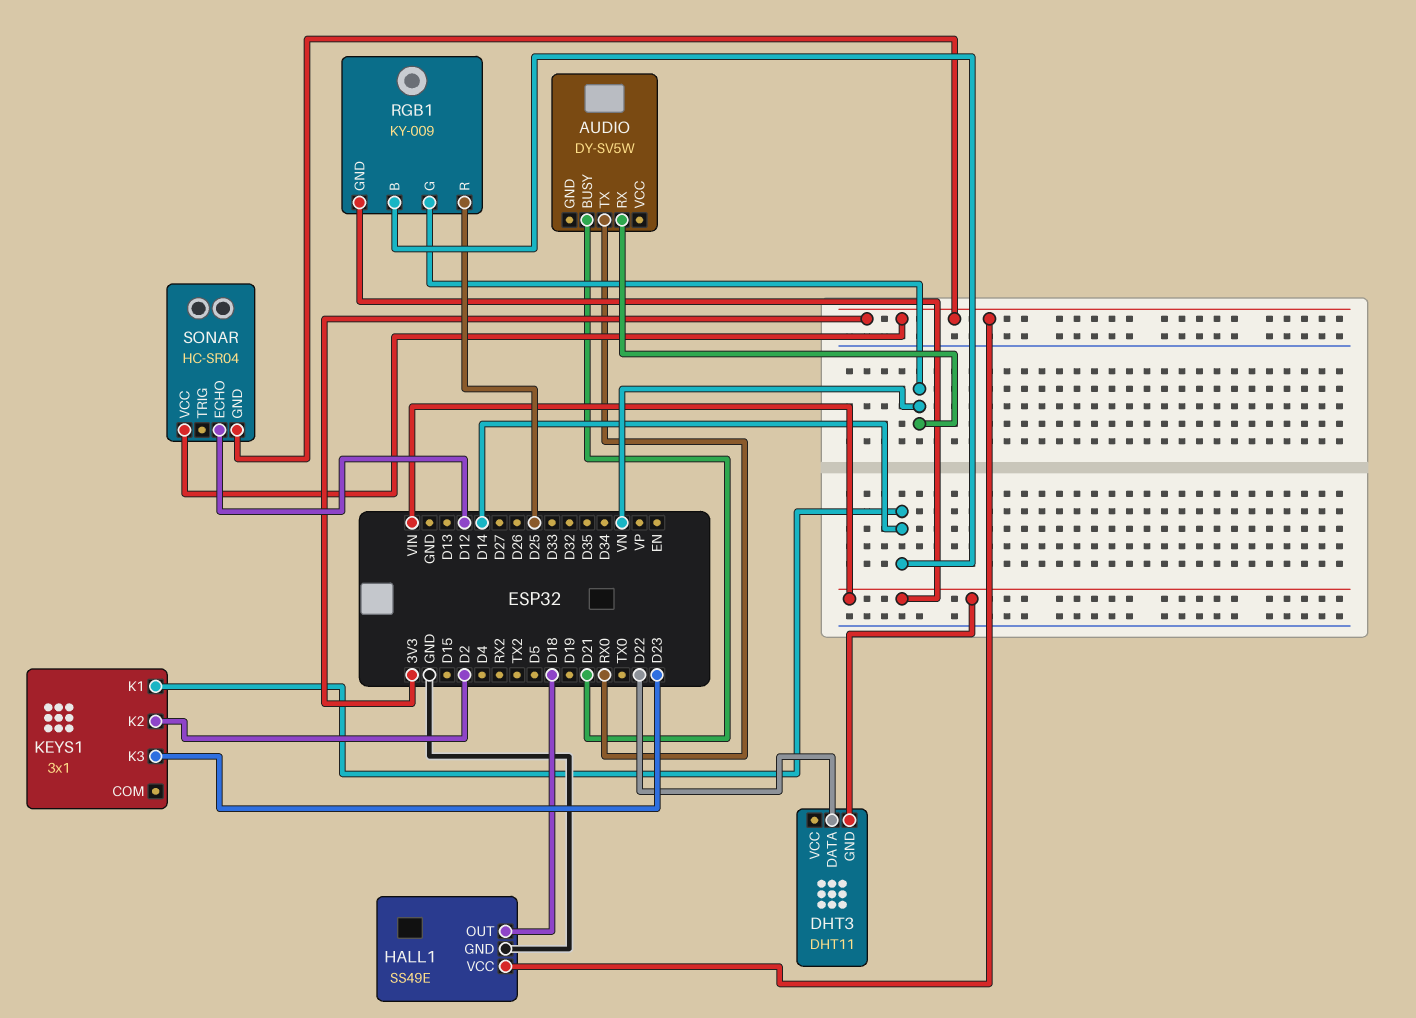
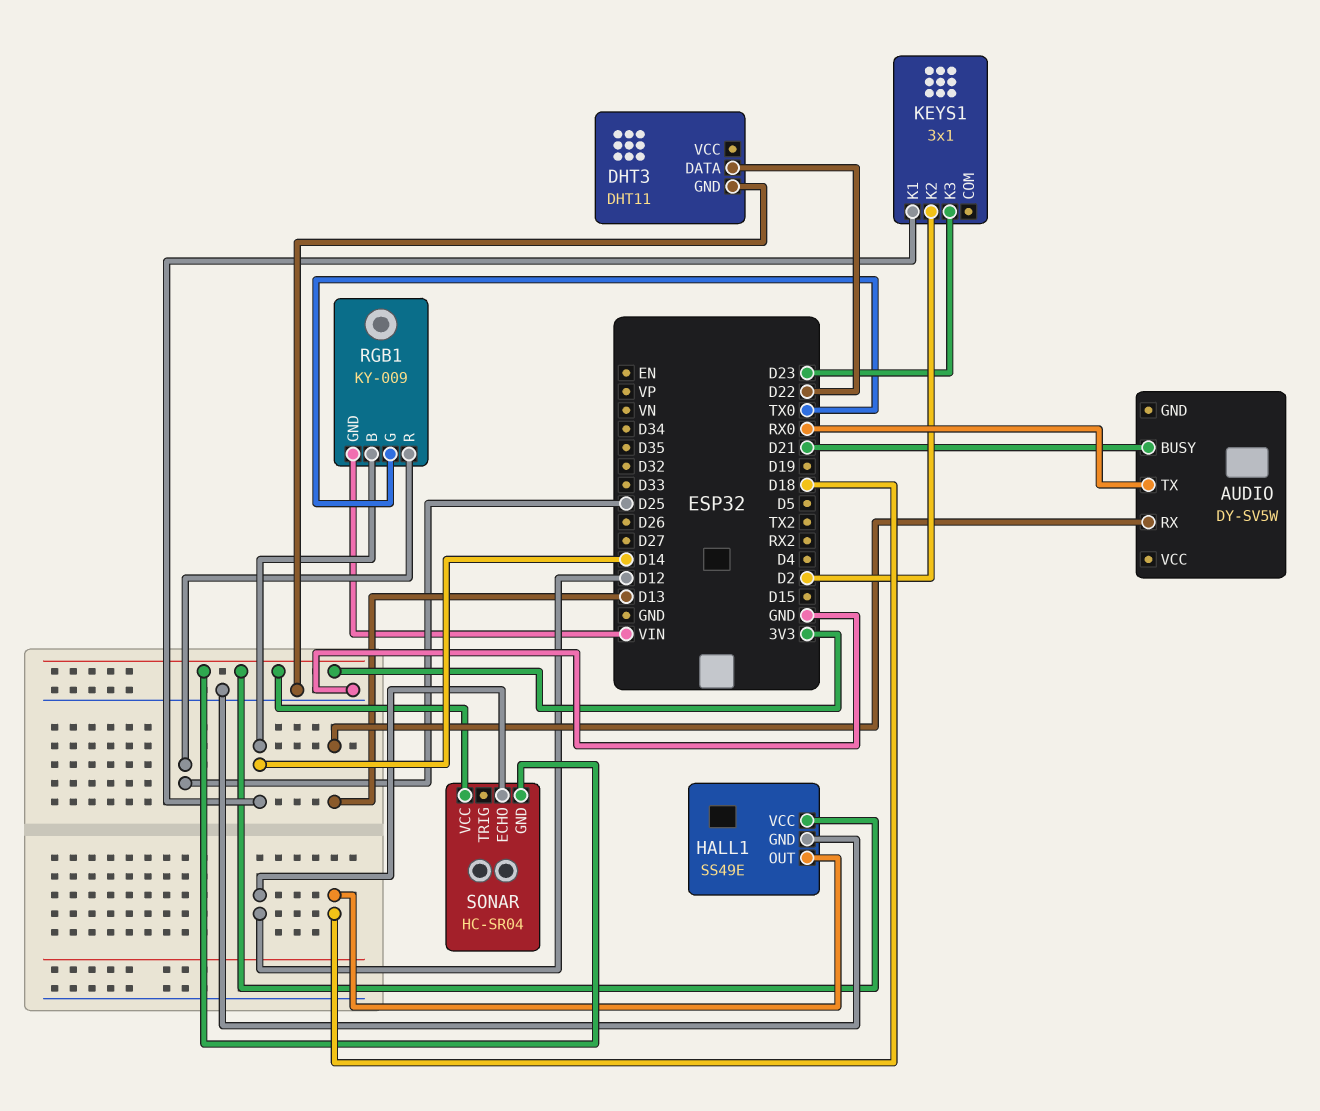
AUDIO pin RX: VN -> D13
DHT3 pin GND: VIN -> GND
RGB1 pin G: VN -> TX0

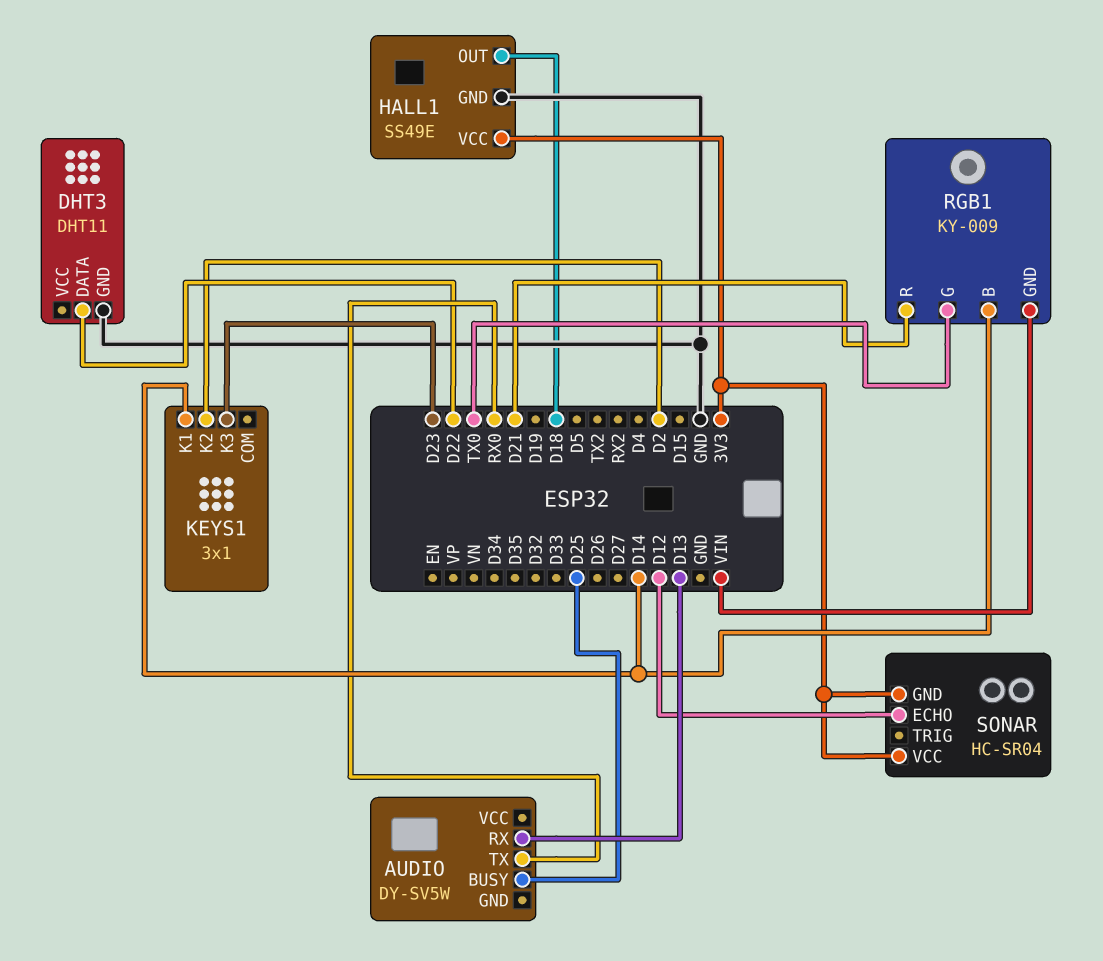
AUDIO pin BUSY: D21 -> D25
RGB1 pin R: D25 -> D21

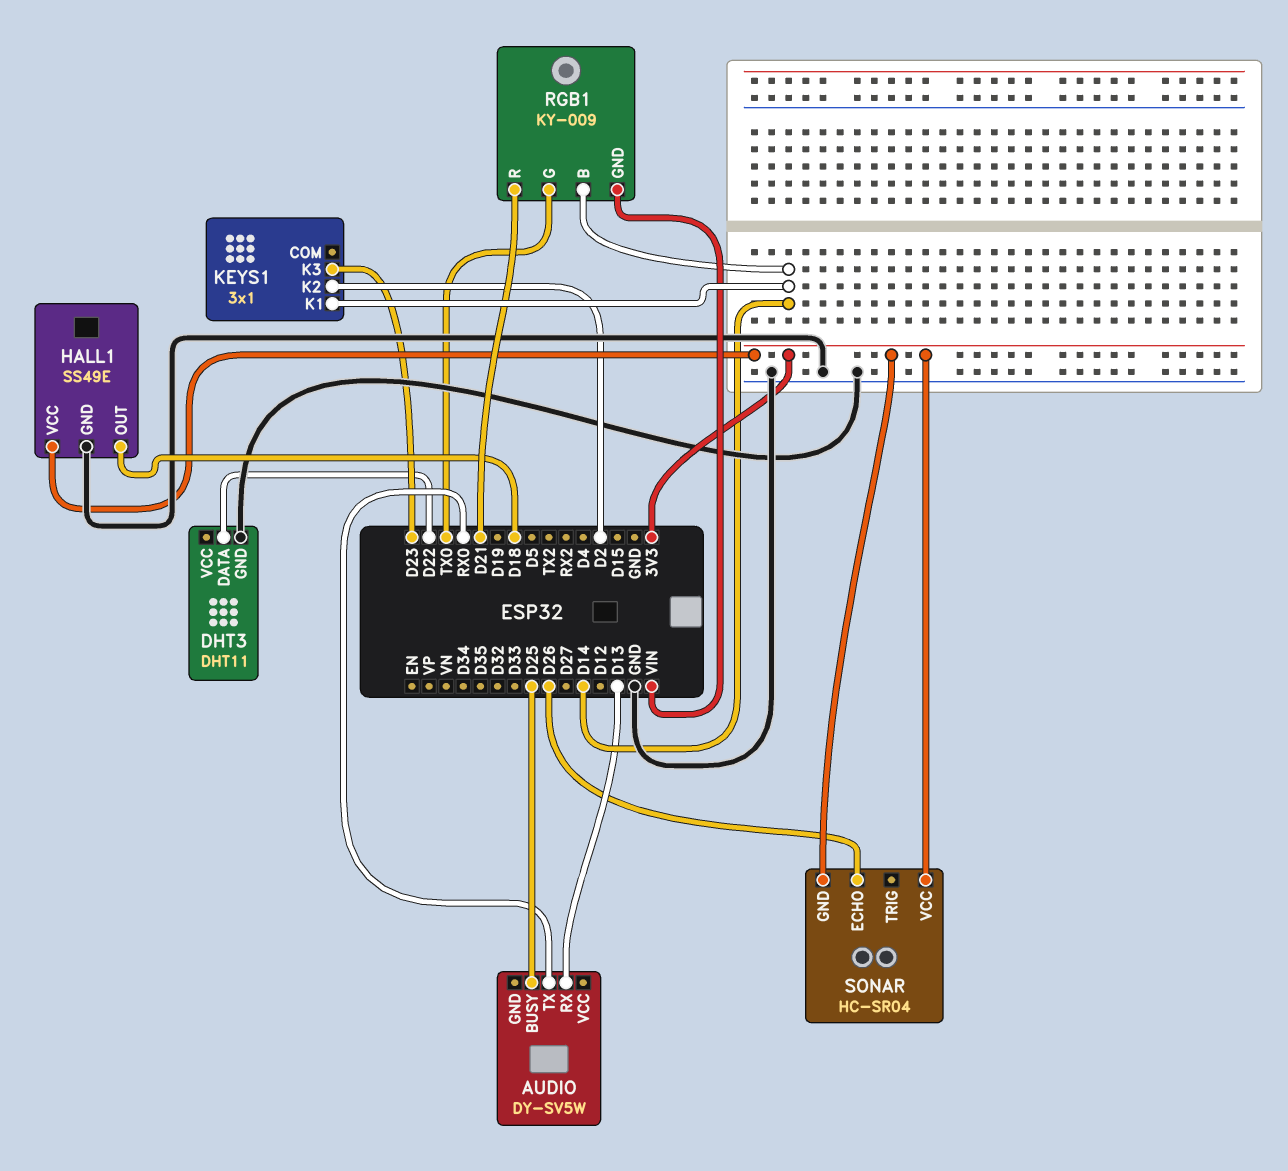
SONAR pin ECHO: D12 -> D26

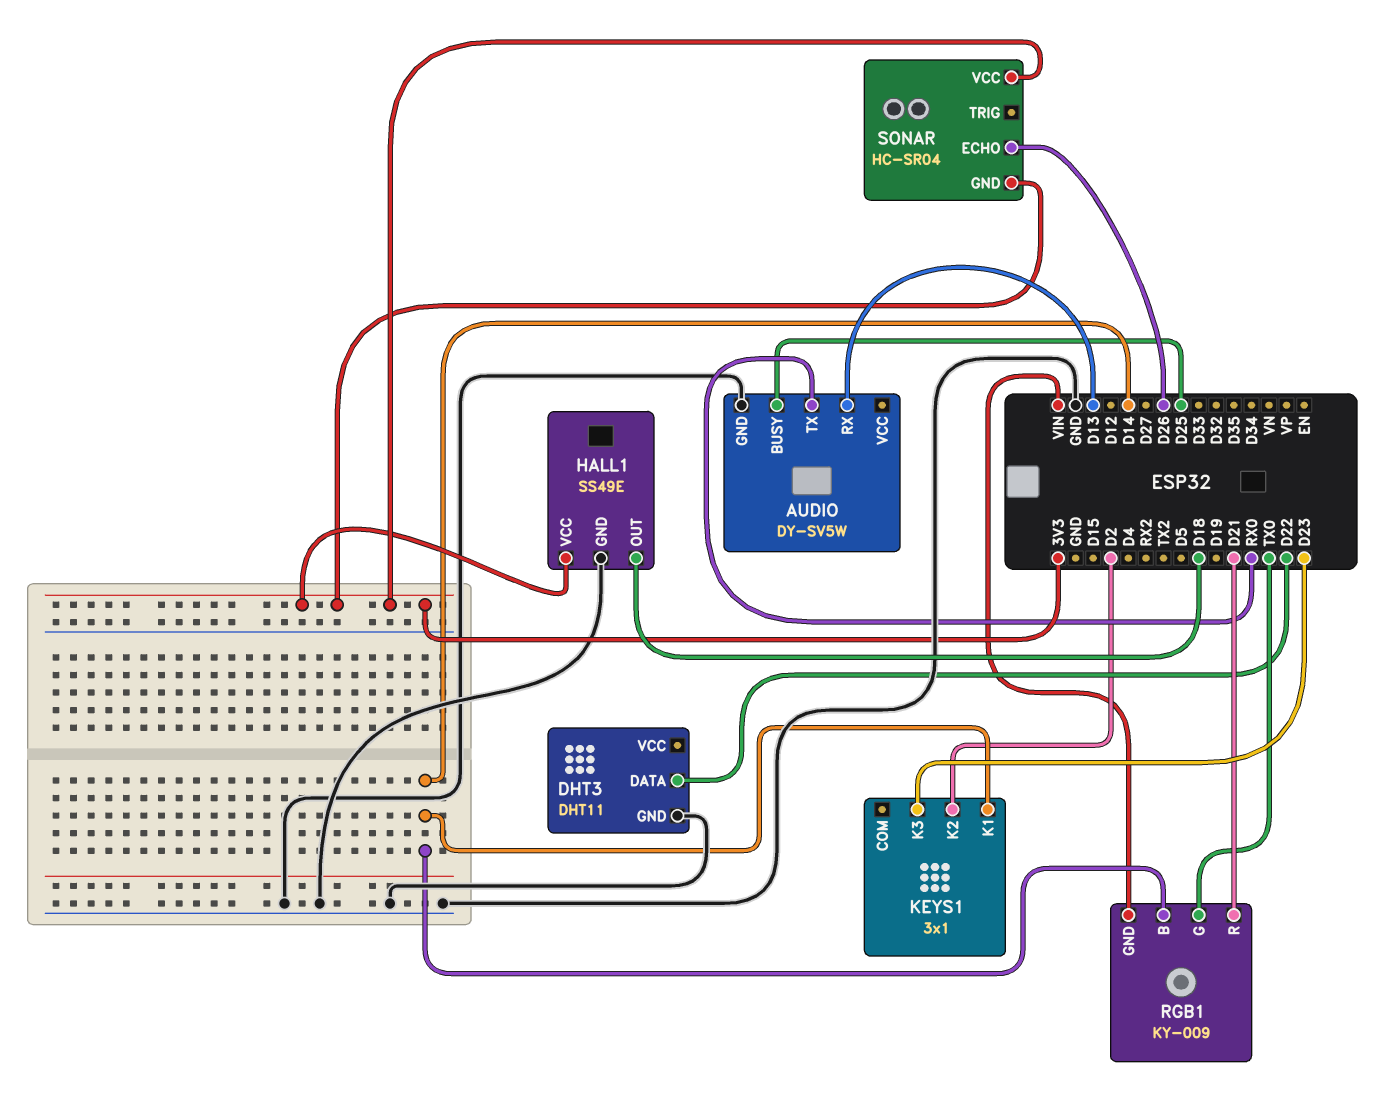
AUDIO pin GND: none -> GND

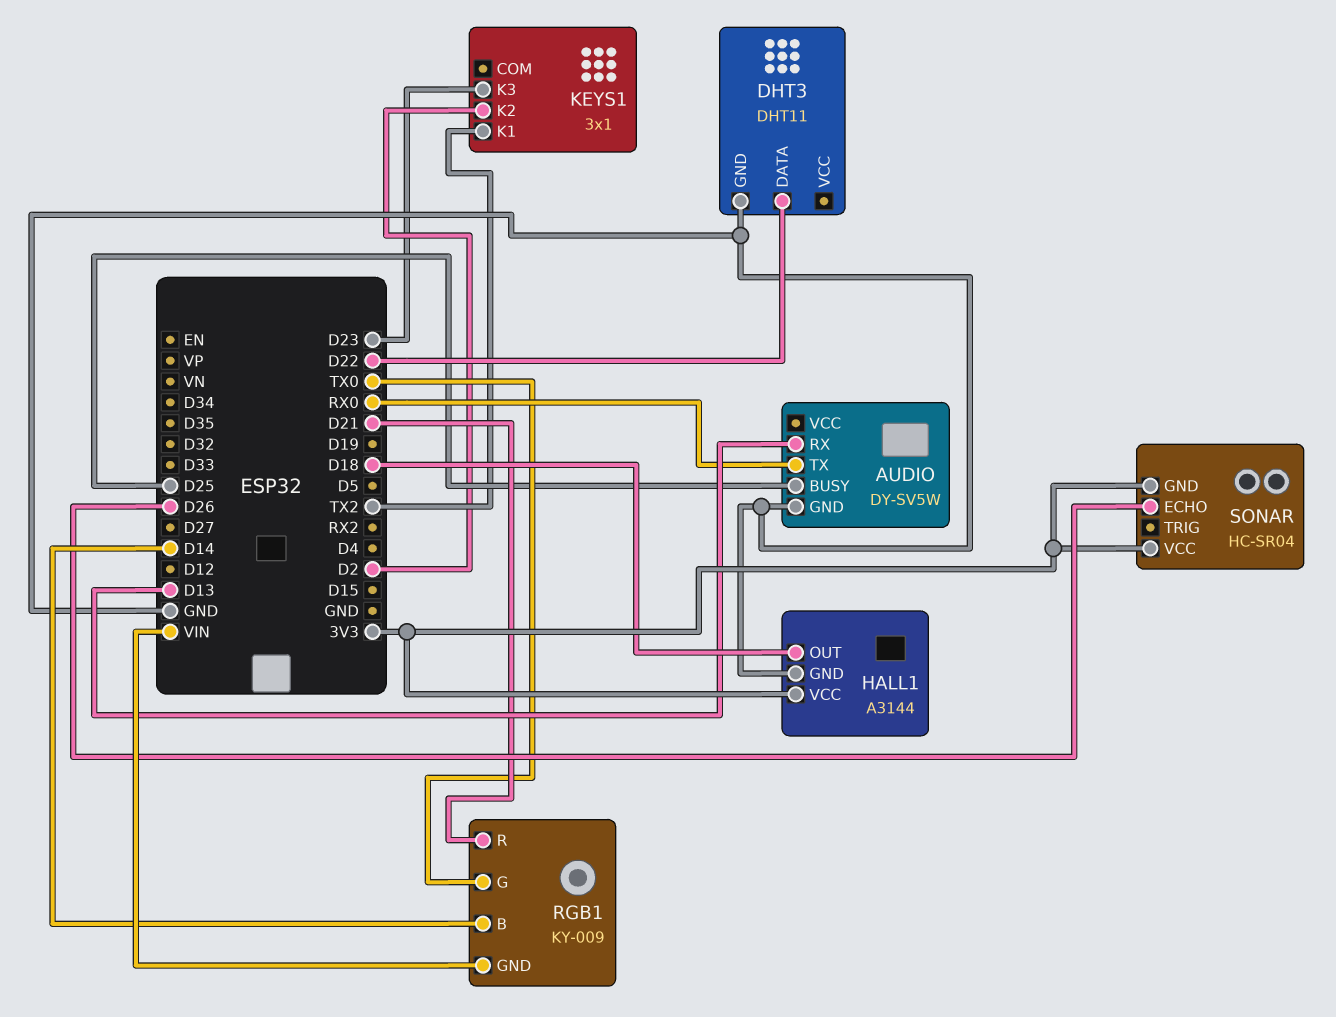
HALL1: SS49E -> A3144
KEYS1 pin K1: D14 -> TX2

